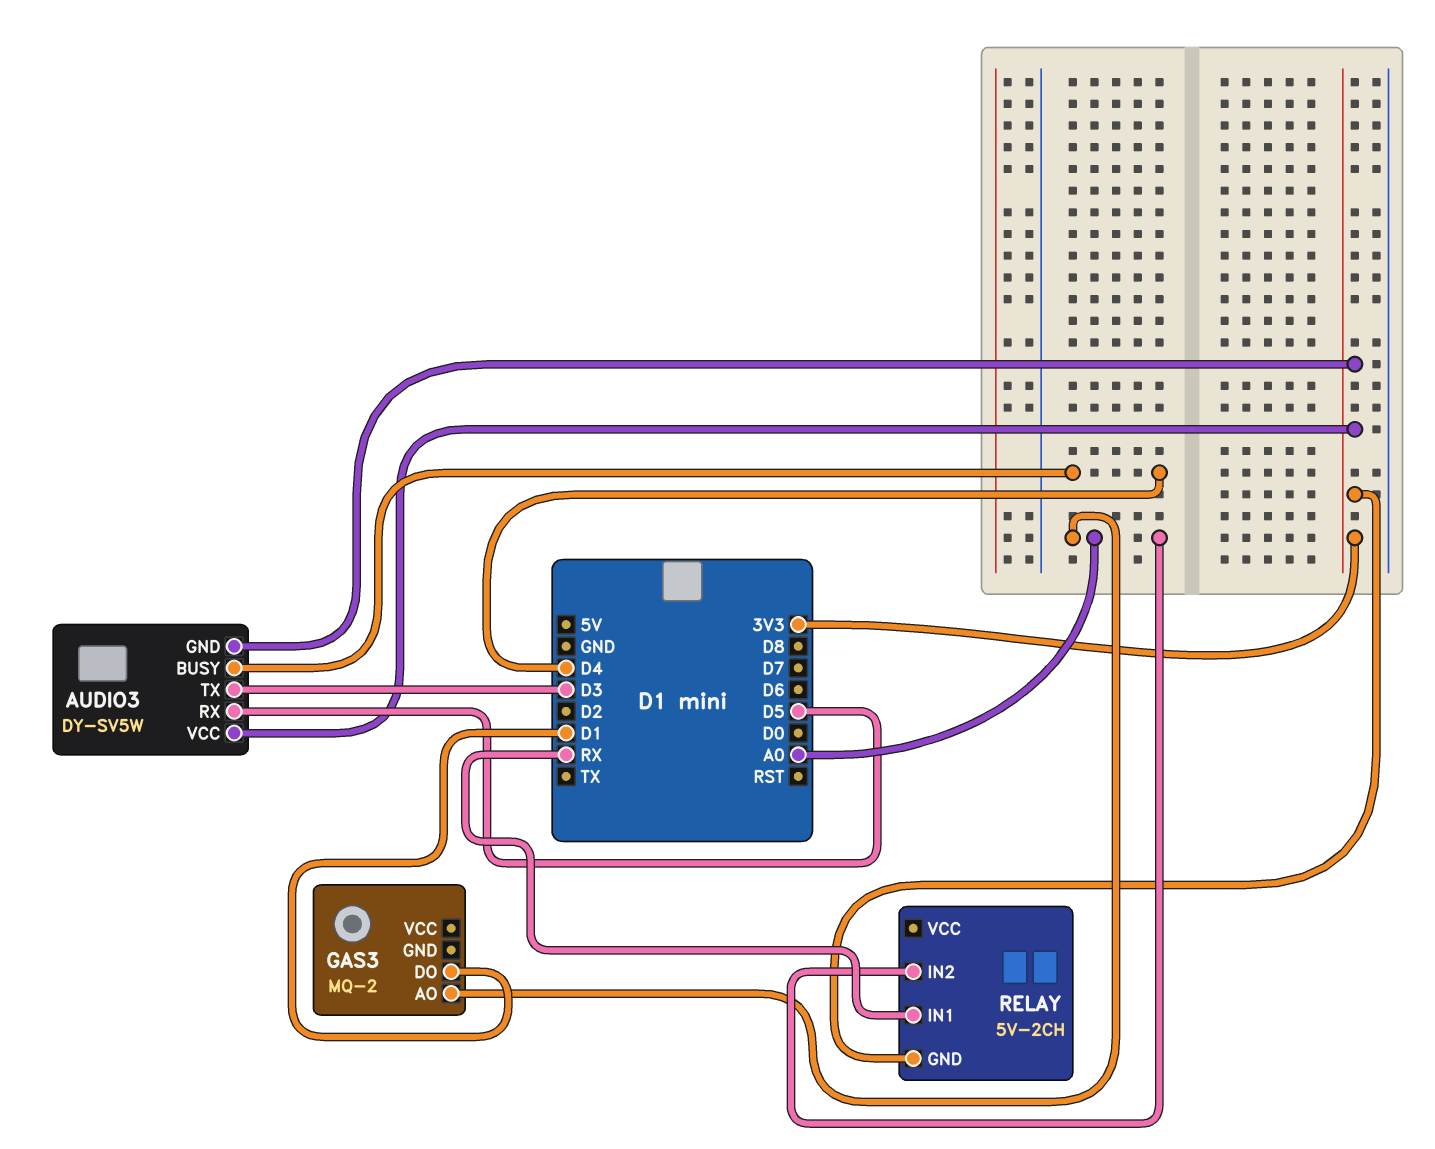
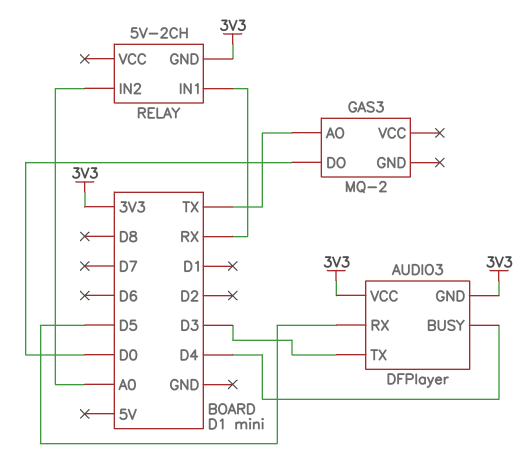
AUDIO3: DY-SV5W -> DFPlayer
GAS3 pin AO: A0 -> TX
GAS3 pin DO: D1 -> D0

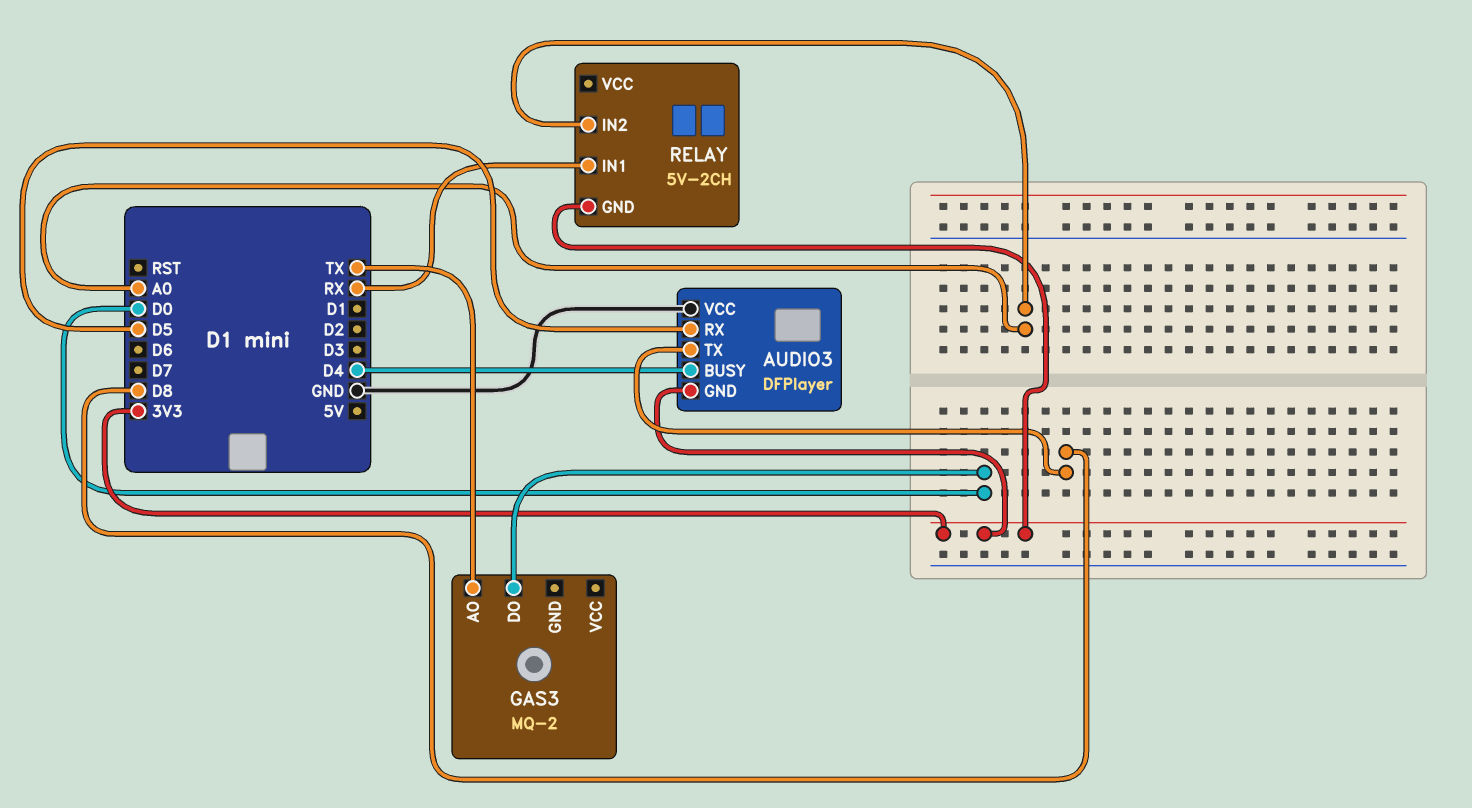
AUDIO3 pin TX: D3 -> D8
AUDIO3 pin VCC: 3V3 -> GND

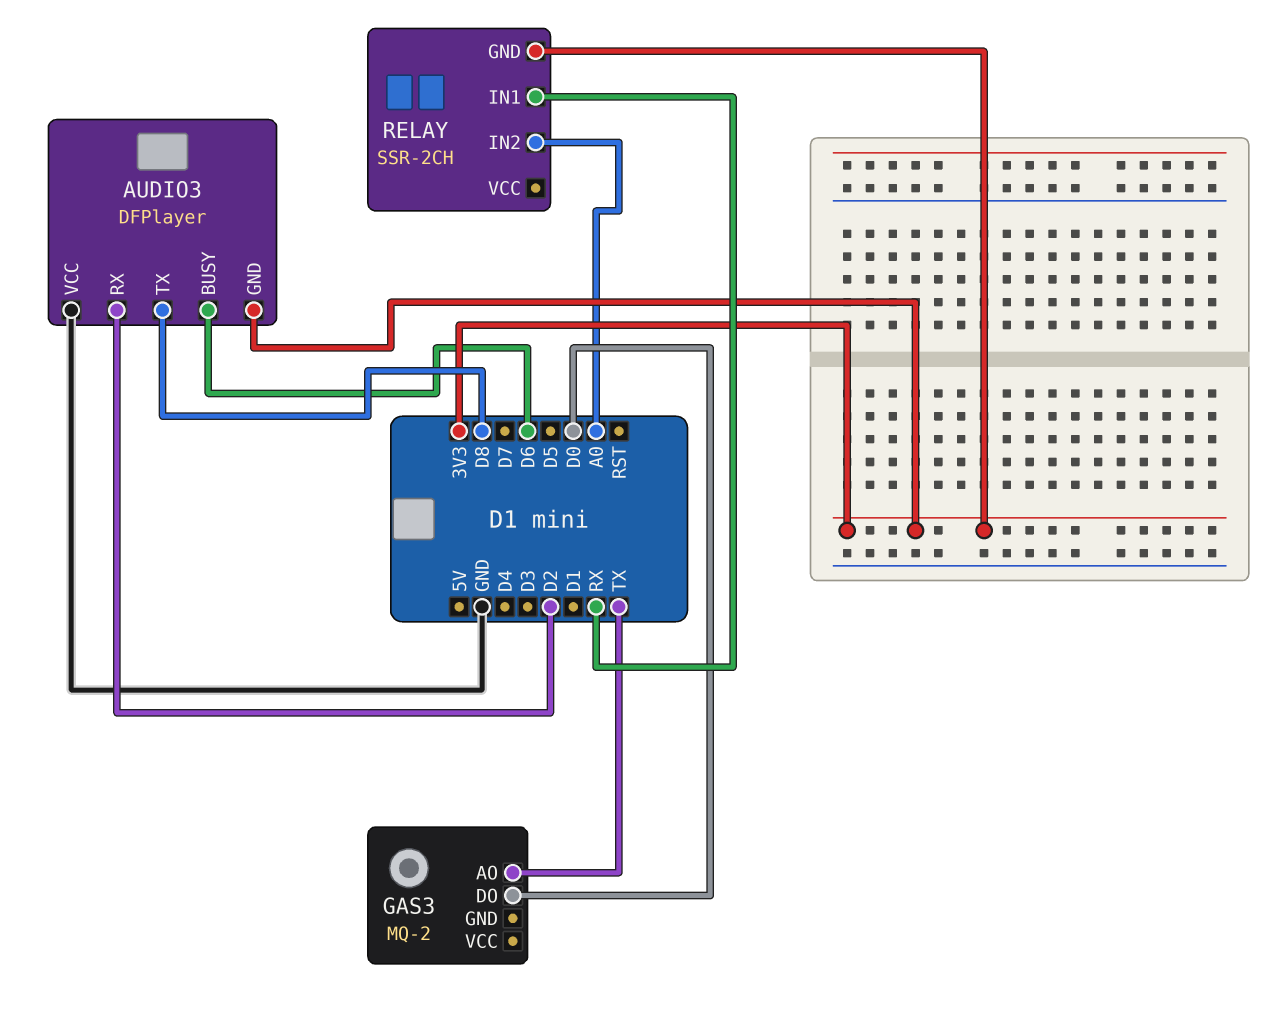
AUDIO3 pin BUSY: D4 -> D6
AUDIO3 pin RX: D5 -> D2
RELAY: 5V-2CH -> SSR-2CH

